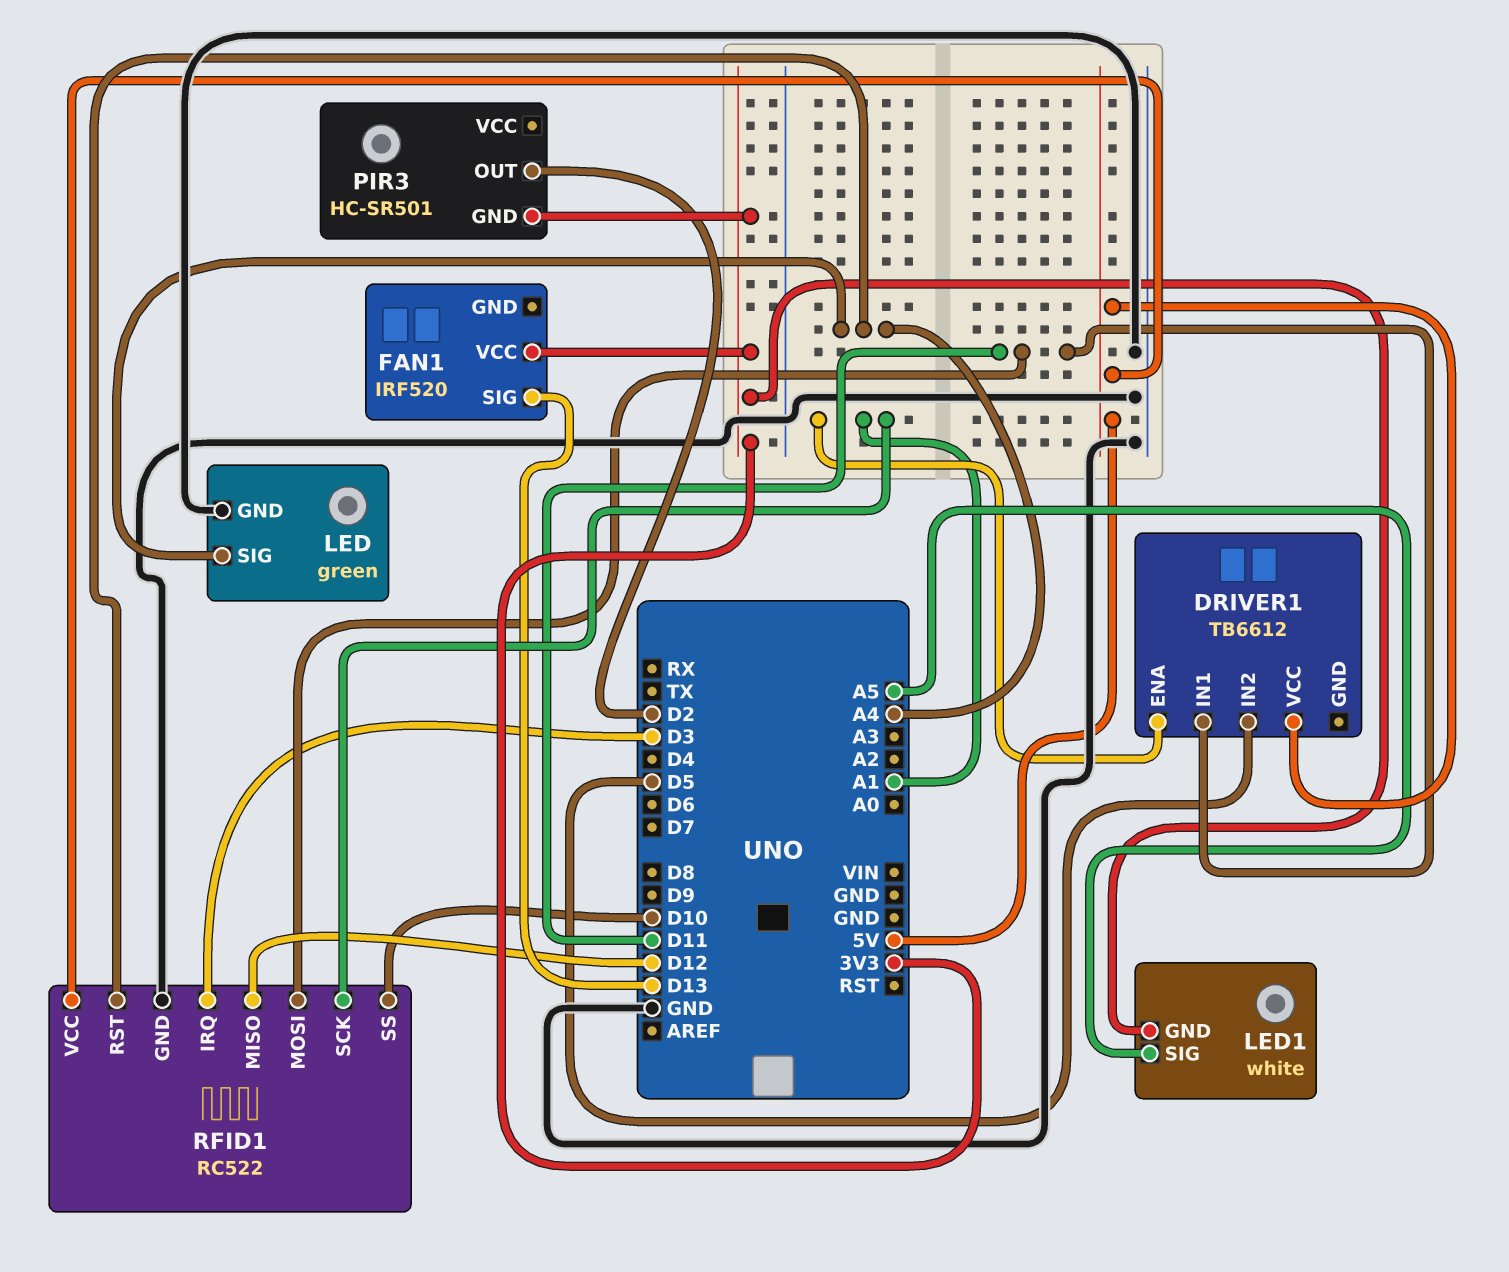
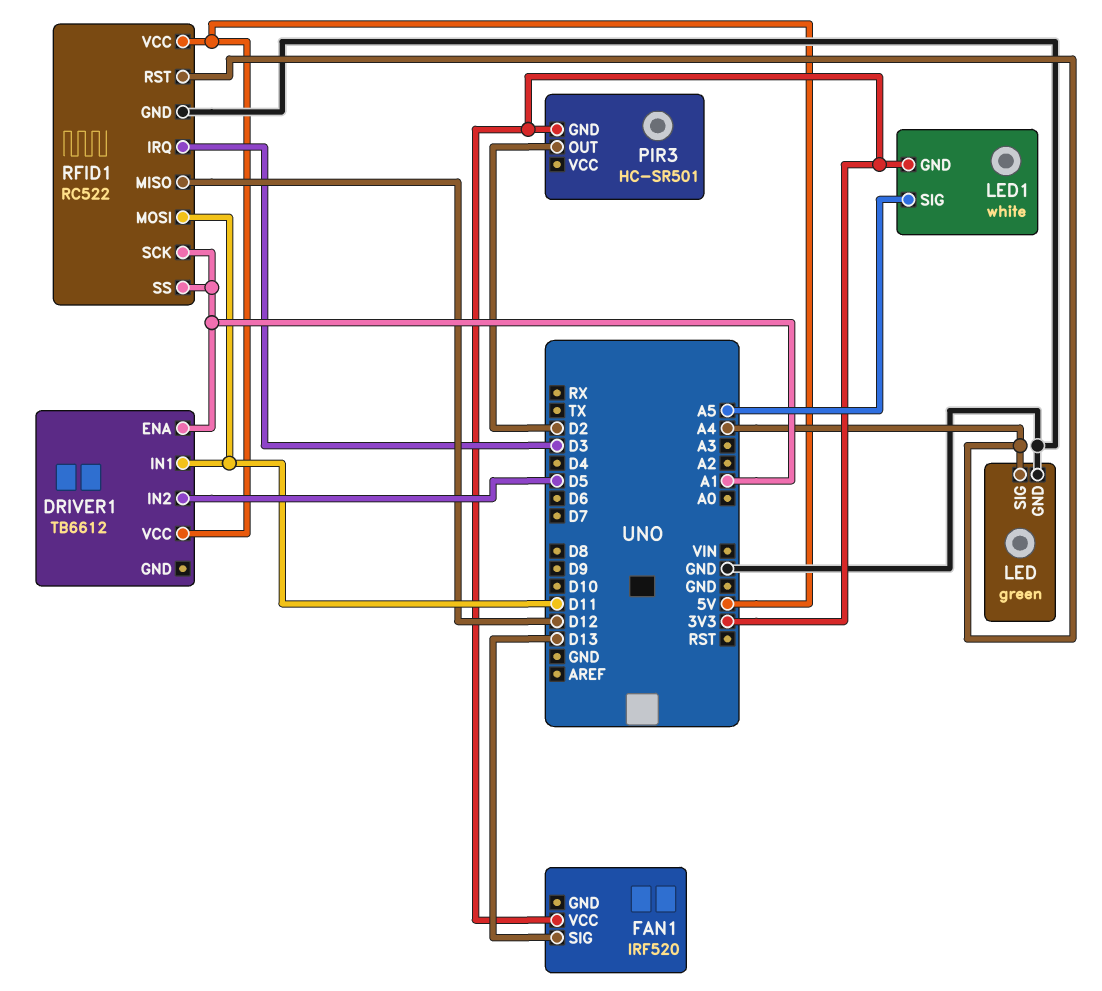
RFID1 pin SS: D10 -> A1

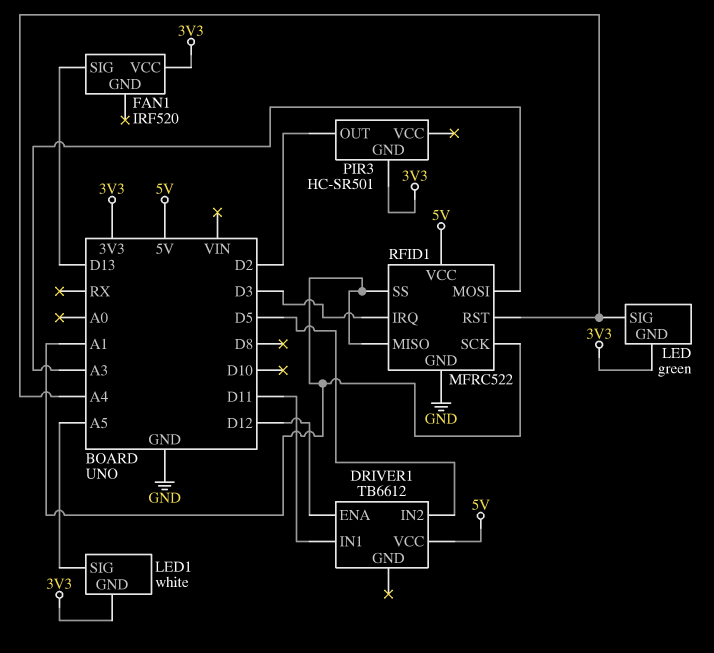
DRIVER1 pin ENA: A1 -> D12
LED pin GND: GND -> 3V3
RFID1: RC522 -> MFRC522
RFID1 pin MISO: D12 -> A1
RFID1 pin MOSI: D11 -> A3

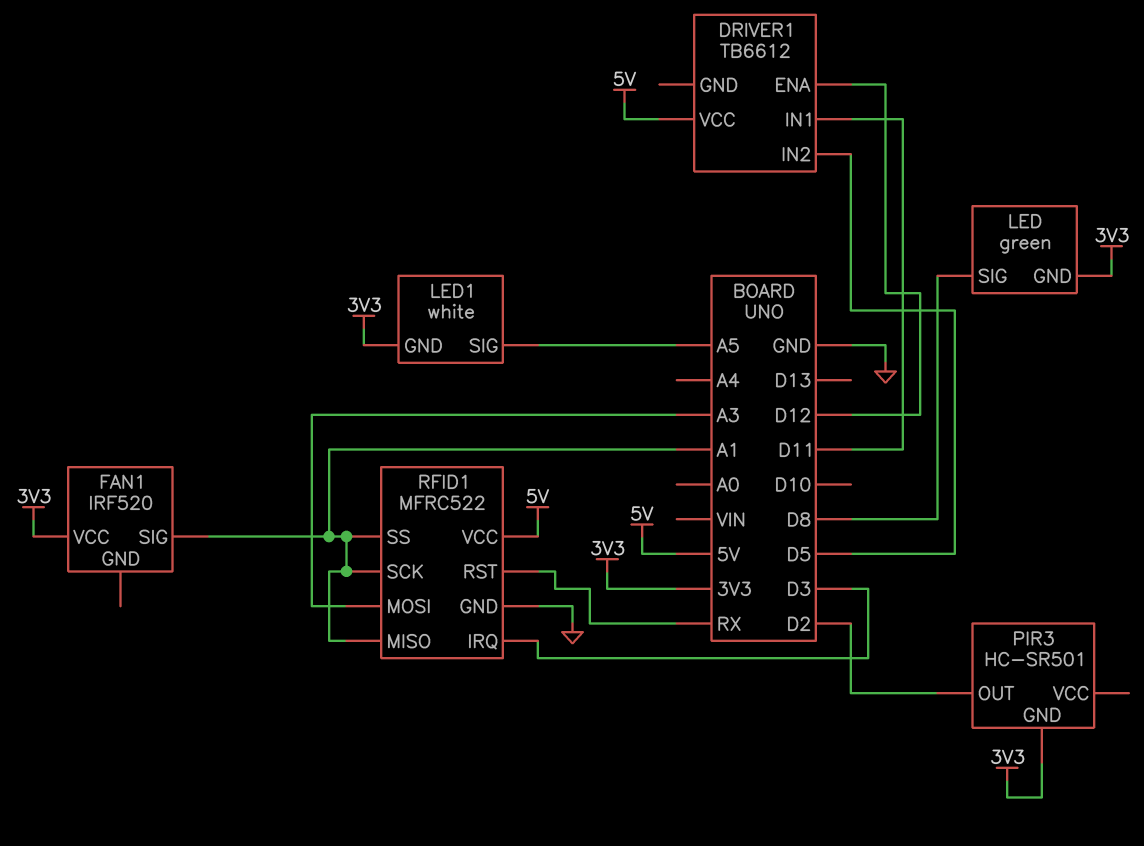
FAN1 pin SIG: D13 -> A1
LED pin SIG: A4 -> D8
RFID1 pin RST: A4 -> RX

